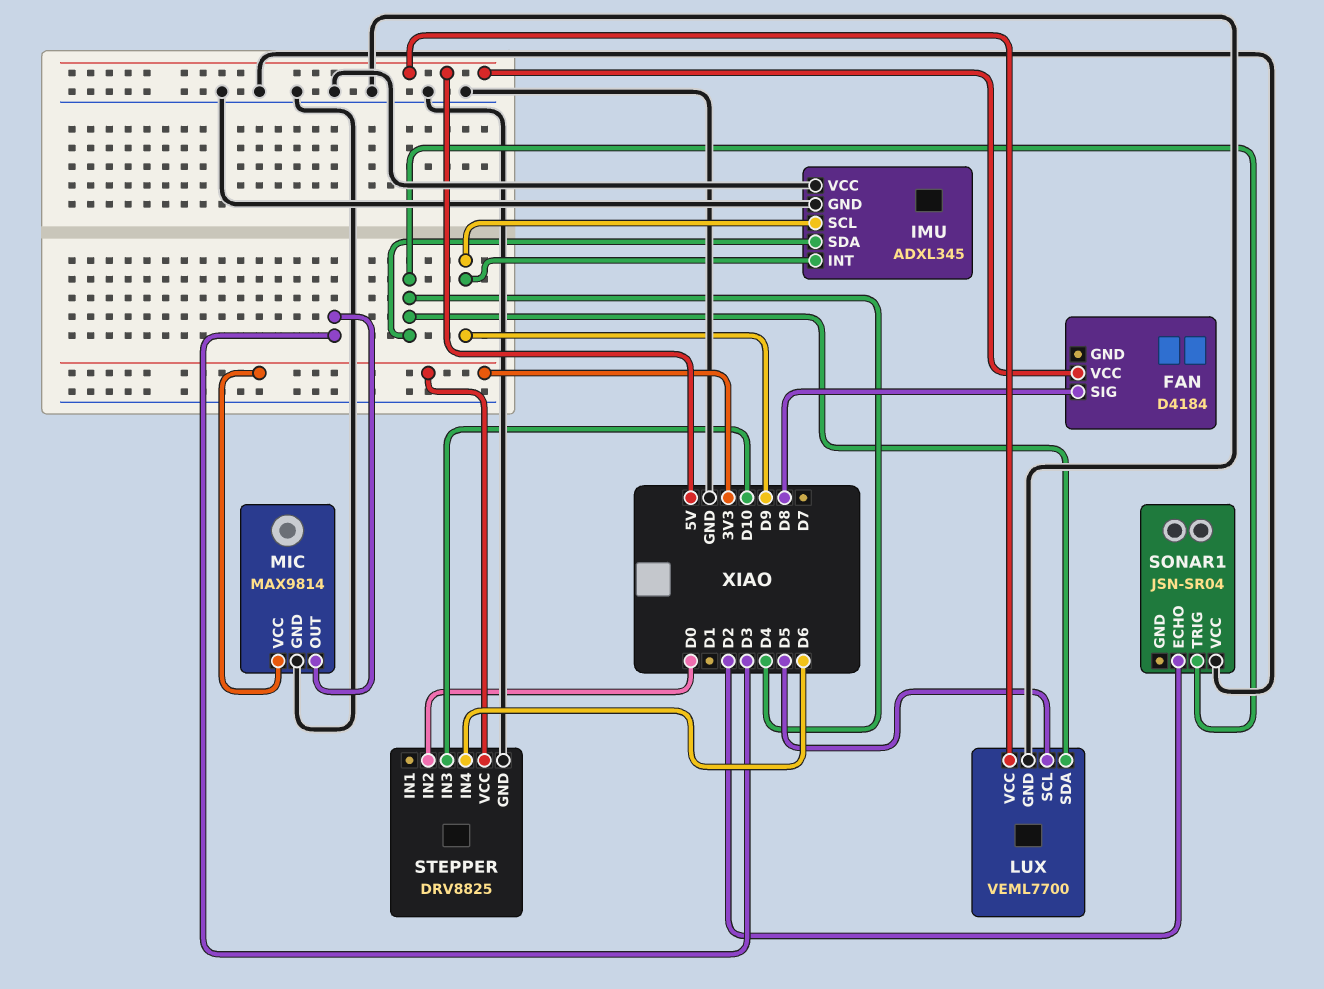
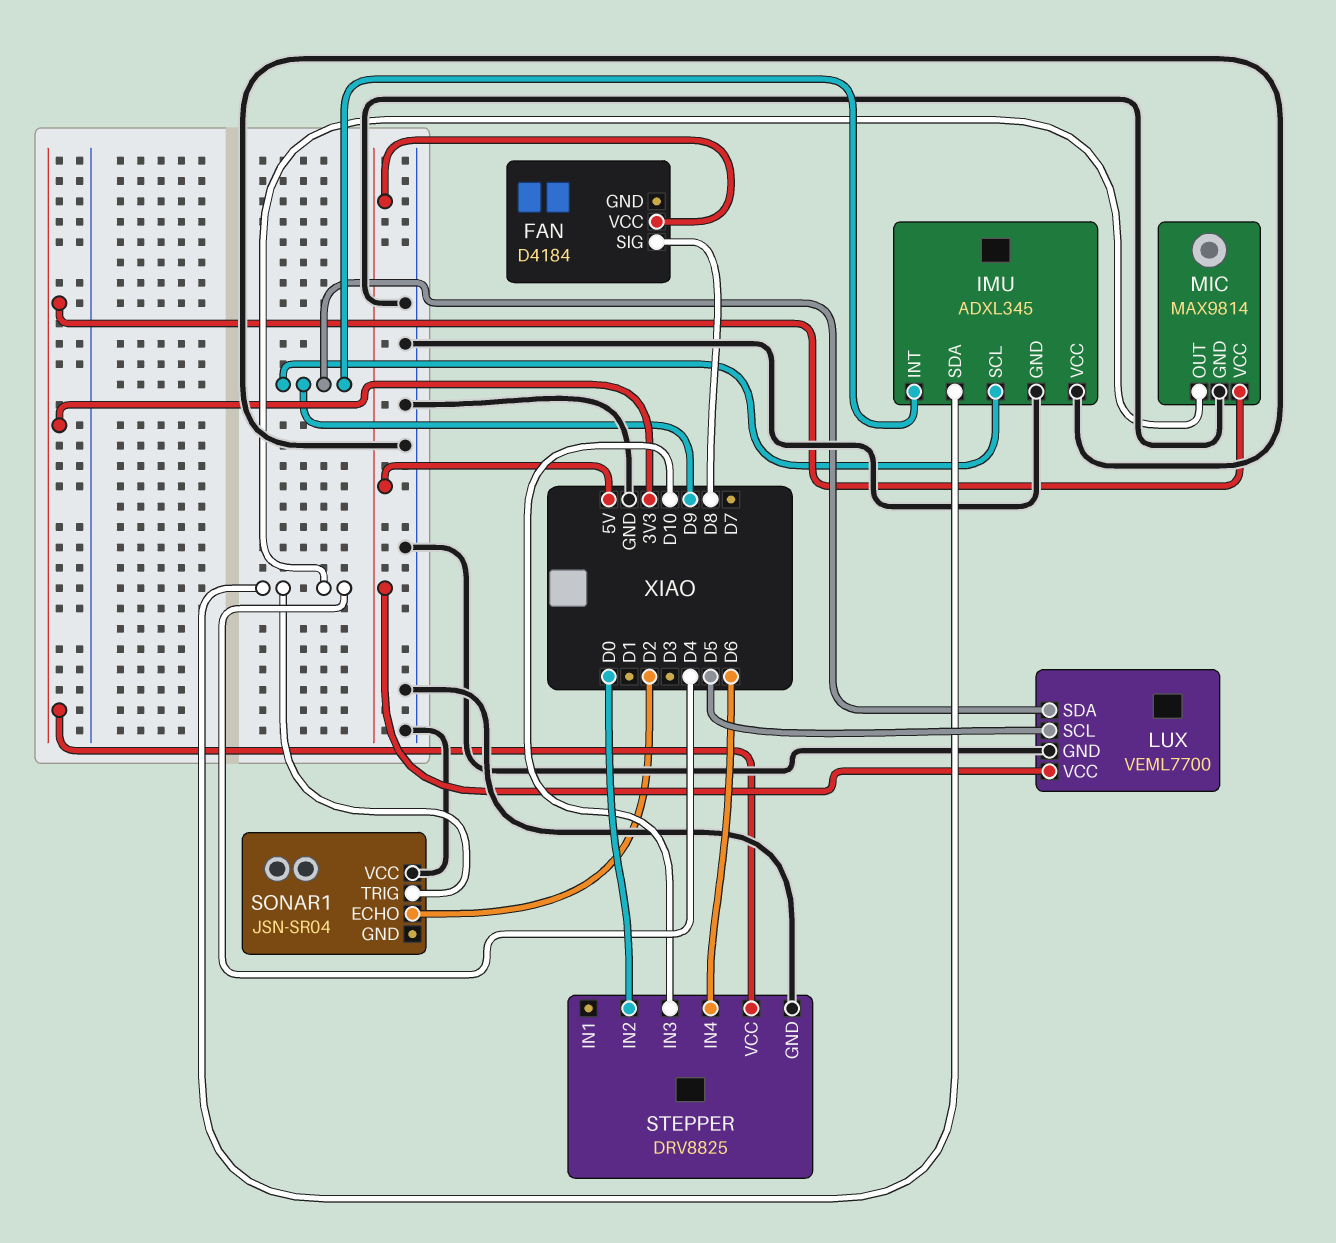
LUX pin SDA: D4 -> D9
MIC pin OUT: D3 -> D4

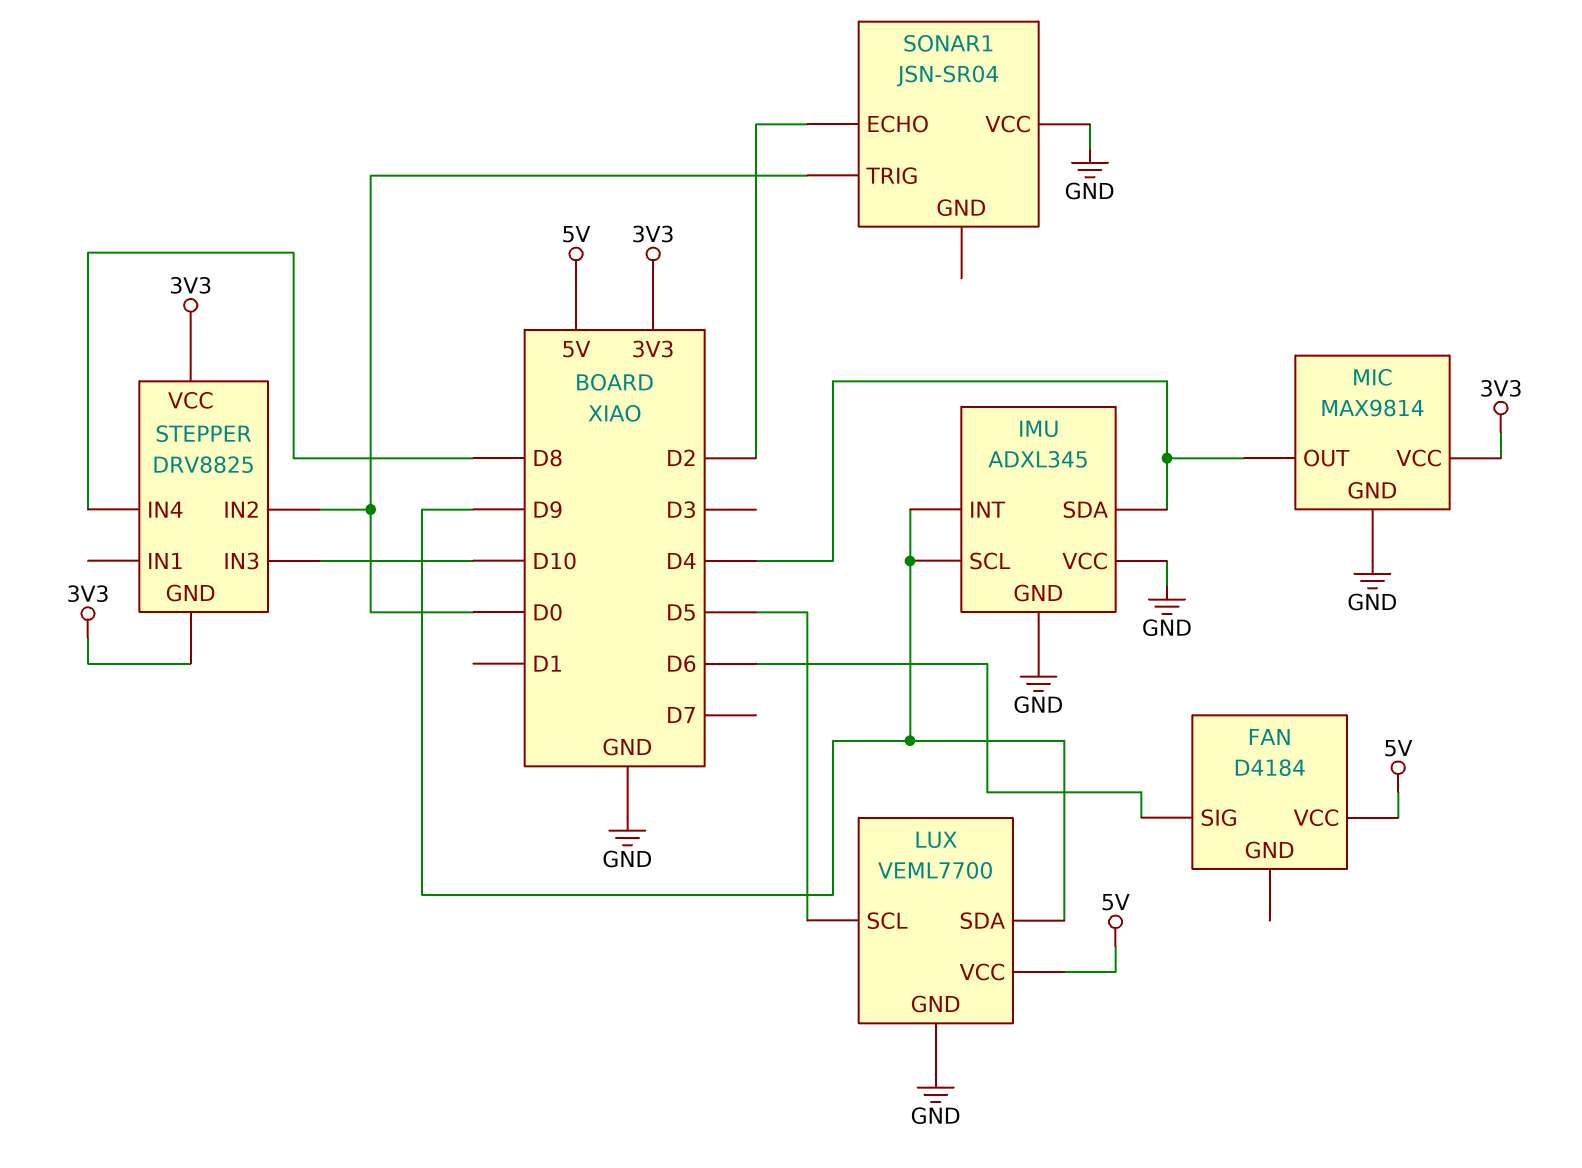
FAN pin SIG: D8 -> D6
SONAR1 pin TRIG: D4 -> D0
STEPPER pin GND: GND -> 3V3
STEPPER pin IN4: D6 -> D8

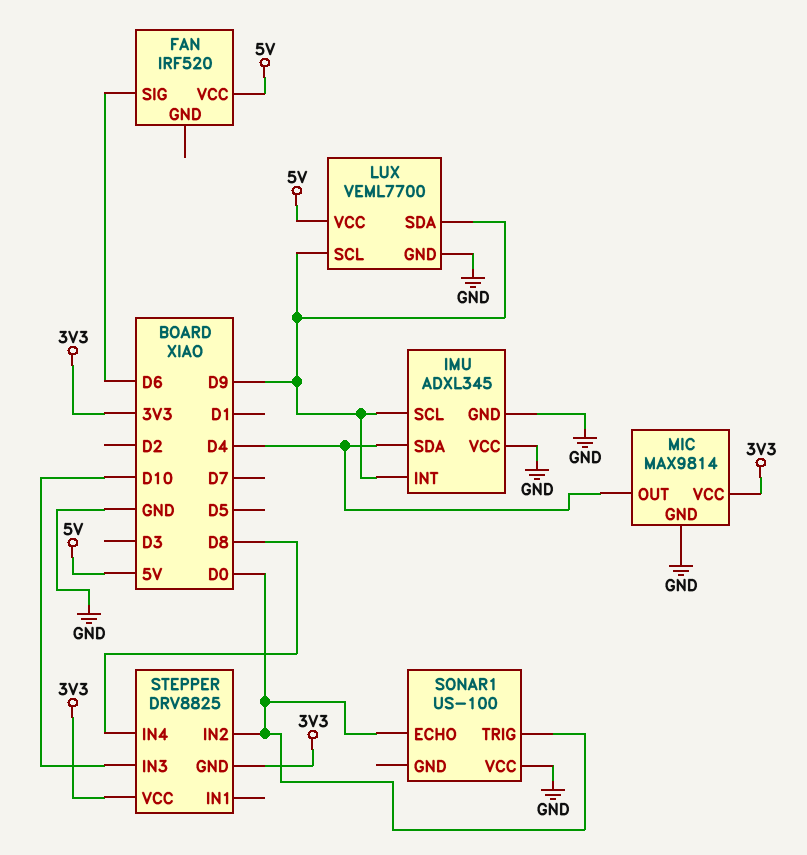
FAN: D4184 -> IRF520
LUX pin SCL: D5 -> D9
SONAR1: JSN-SR04 -> US-100
SONAR1 pin ECHO: D2 -> D0

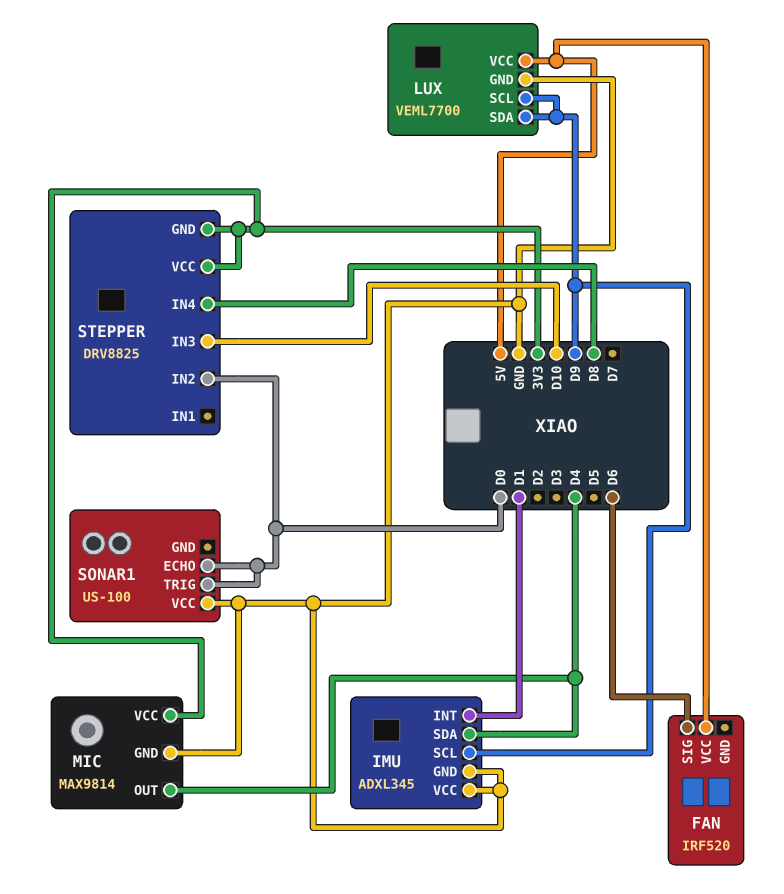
IMU pin INT: D9 -> D1

